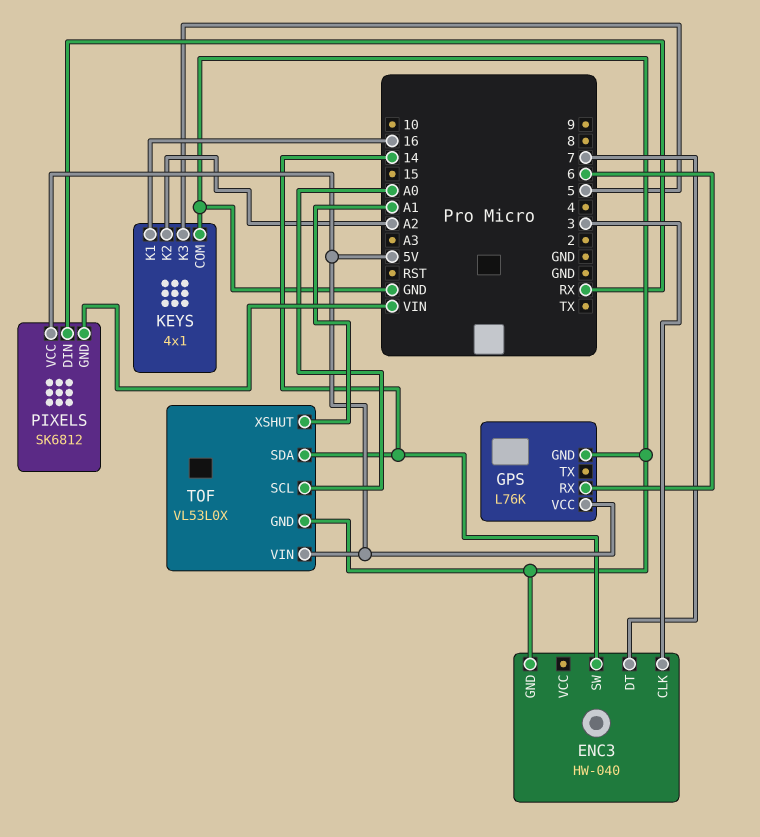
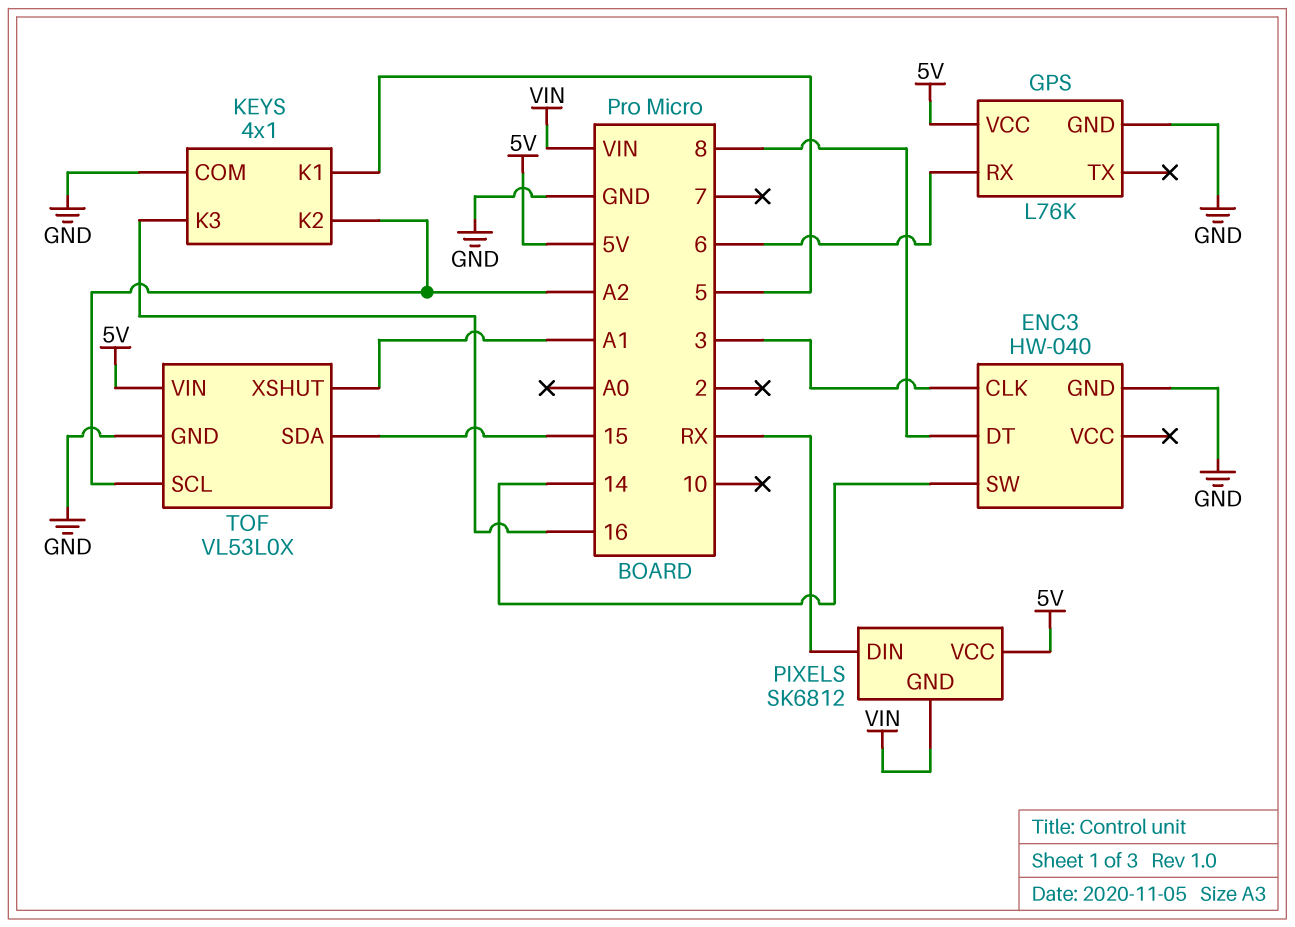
ENC3 pin DT: 7 -> 8
KEYS pin K1: 16 -> 5
KEYS pin K3: 5 -> 16
TOF pin SCL: A0 -> A2
TOF pin SDA: 14 -> 15

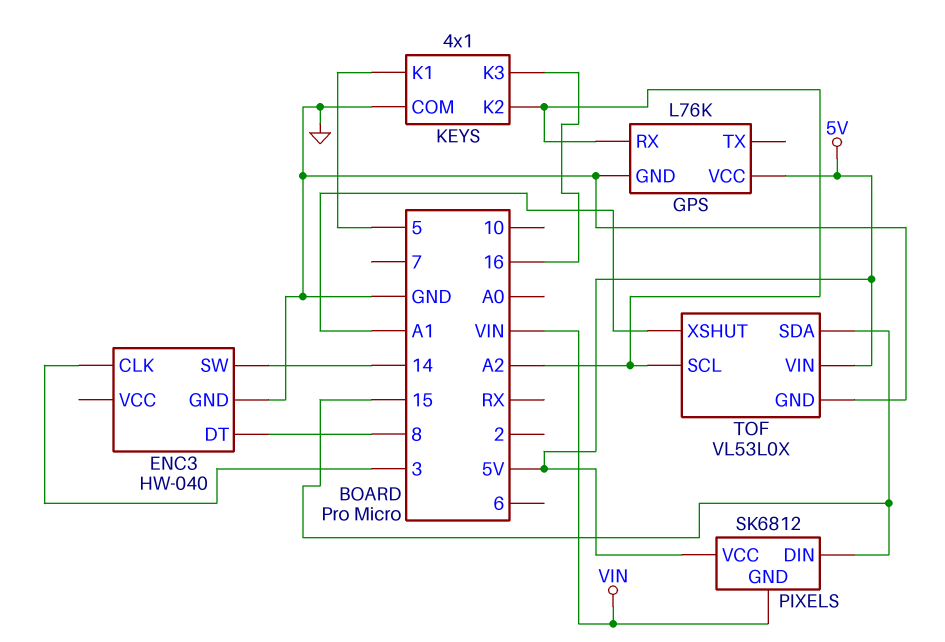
GPS pin RX: 6 -> A2
PIXELS pin DIN: RX -> 15

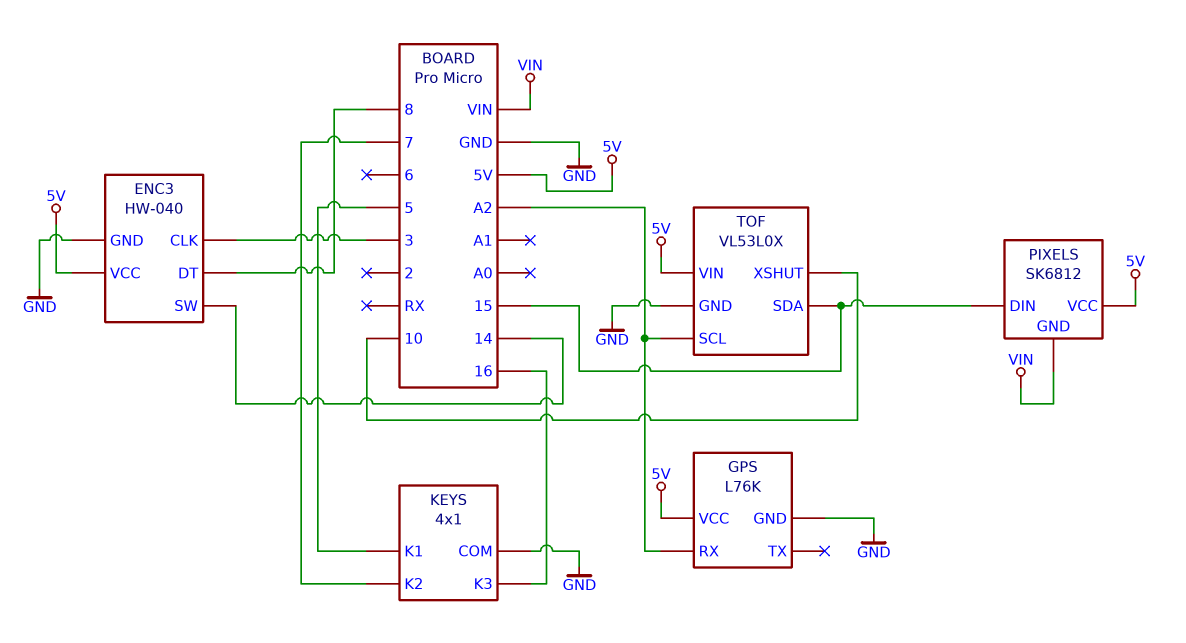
ENC3 pin VCC: none -> 5V
KEYS pin K2: A2 -> 7
TOF pin XSHUT: A1 -> 10

